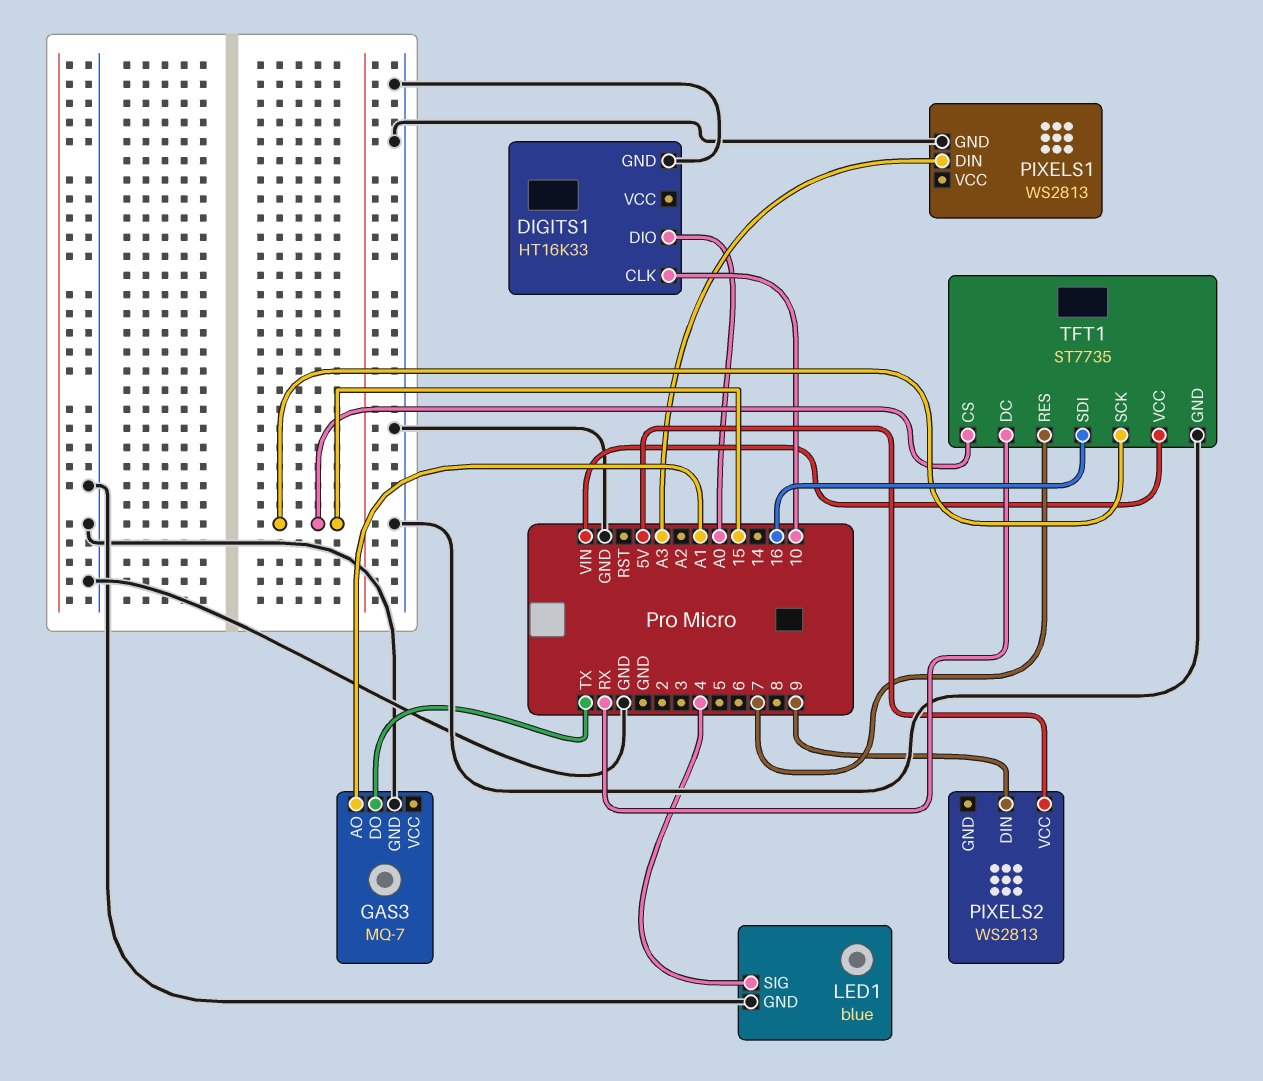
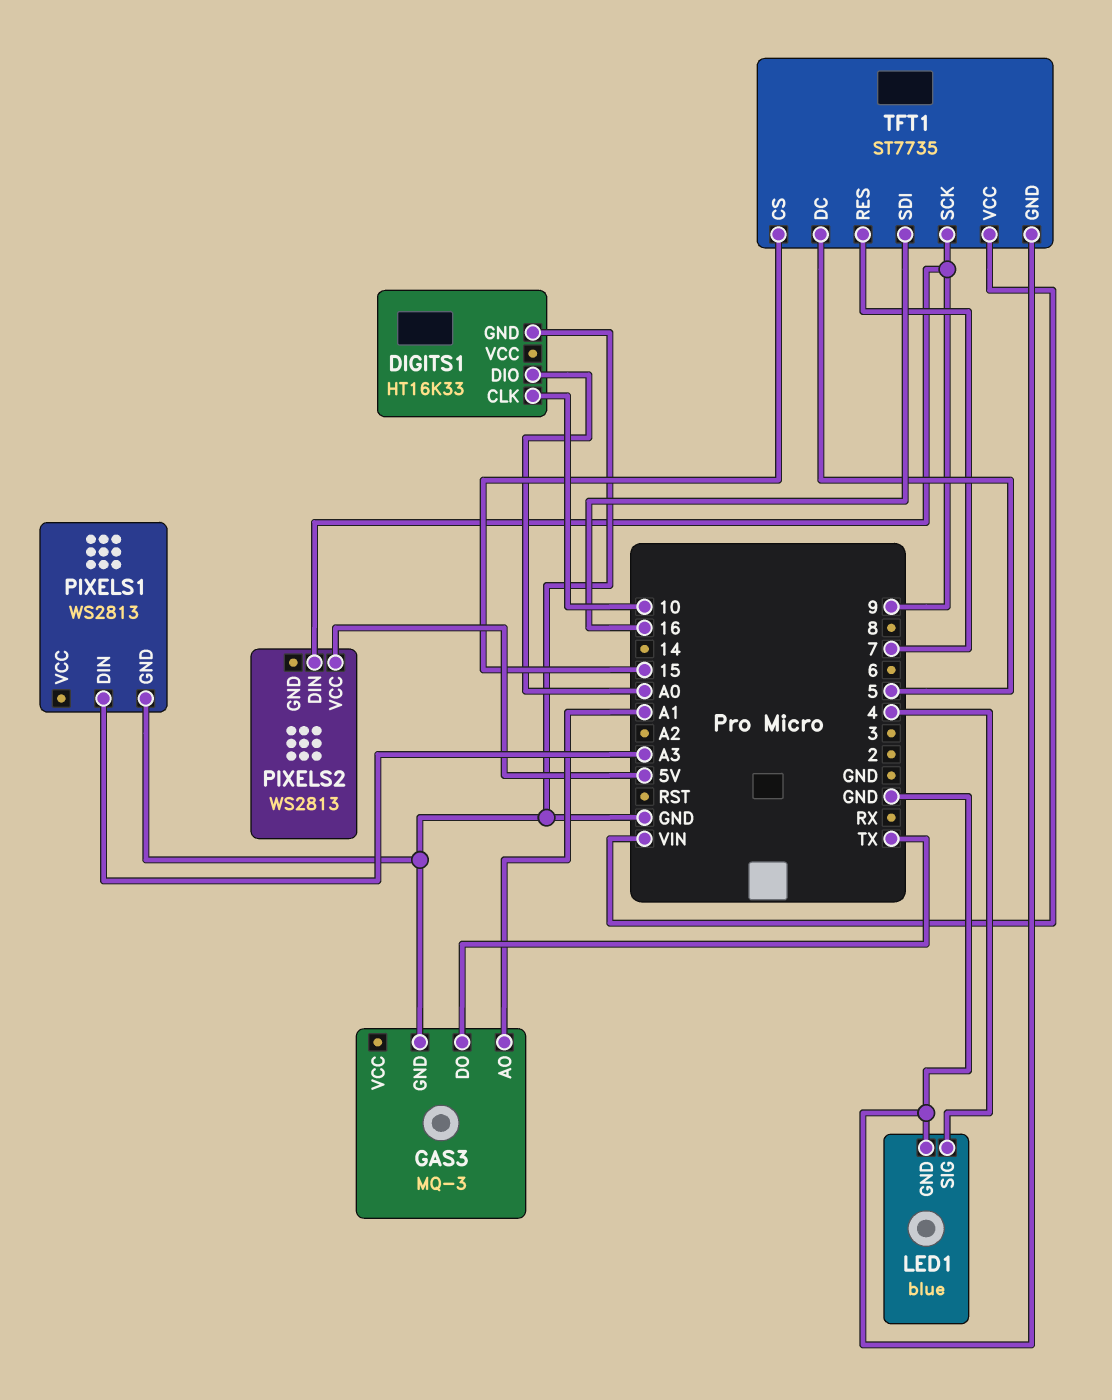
GAS3: MQ-7 -> MQ-3
TFT1 pin DC: RX -> 5
TFT1 pin SCK: 15 -> 9

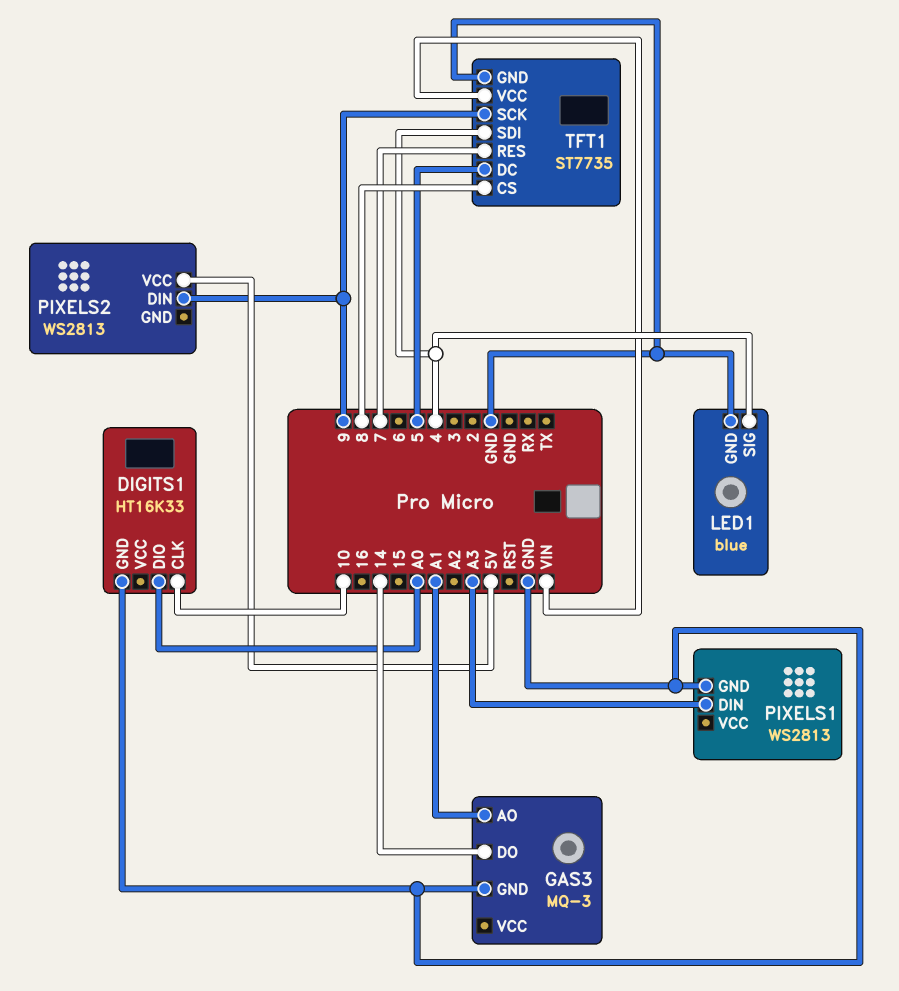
GAS3 pin DO: TX -> 14
TFT1 pin CS: 15 -> 8
TFT1 pin SDI: 16 -> 4

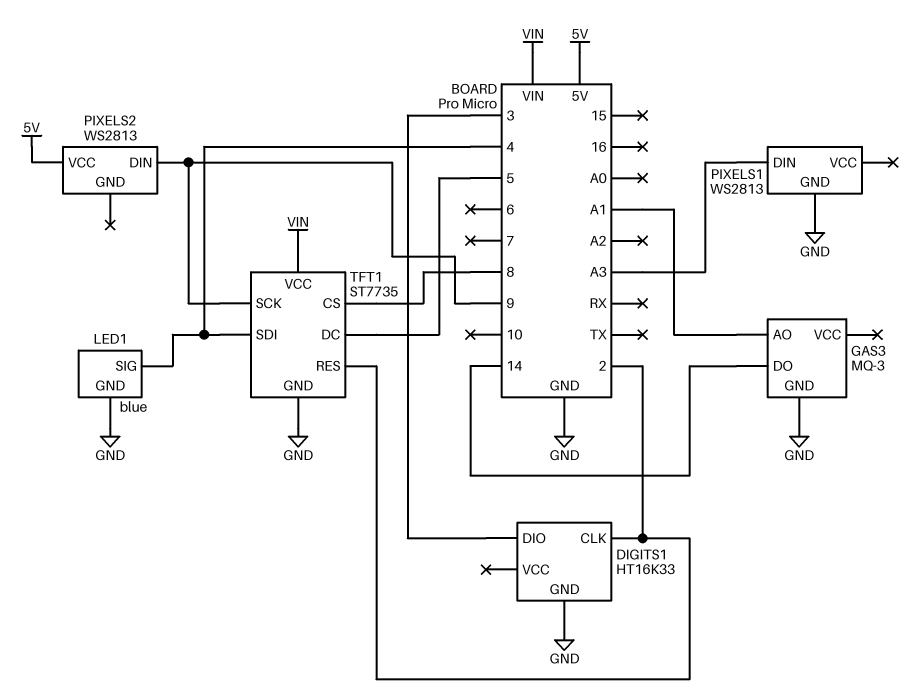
DIGITS1 pin CLK: 10 -> 2
DIGITS1 pin DIO: A0 -> 3
TFT1 pin RES: 7 -> 2

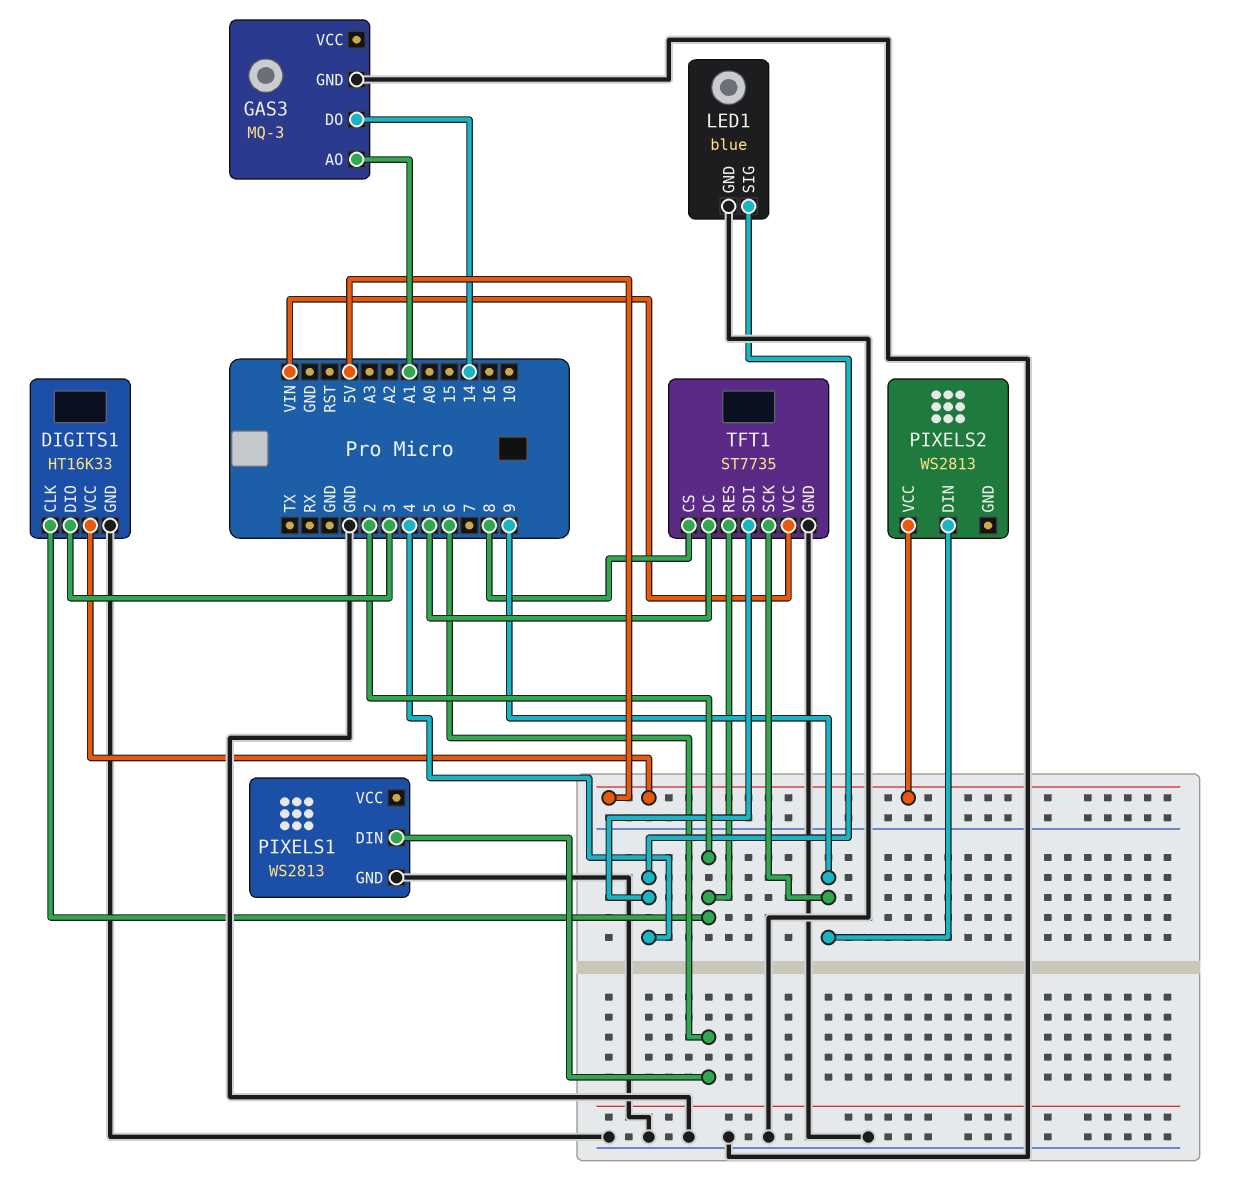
DIGITS1 pin VCC: none -> 5V
PIXELS1 pin DIN: A3 -> 6

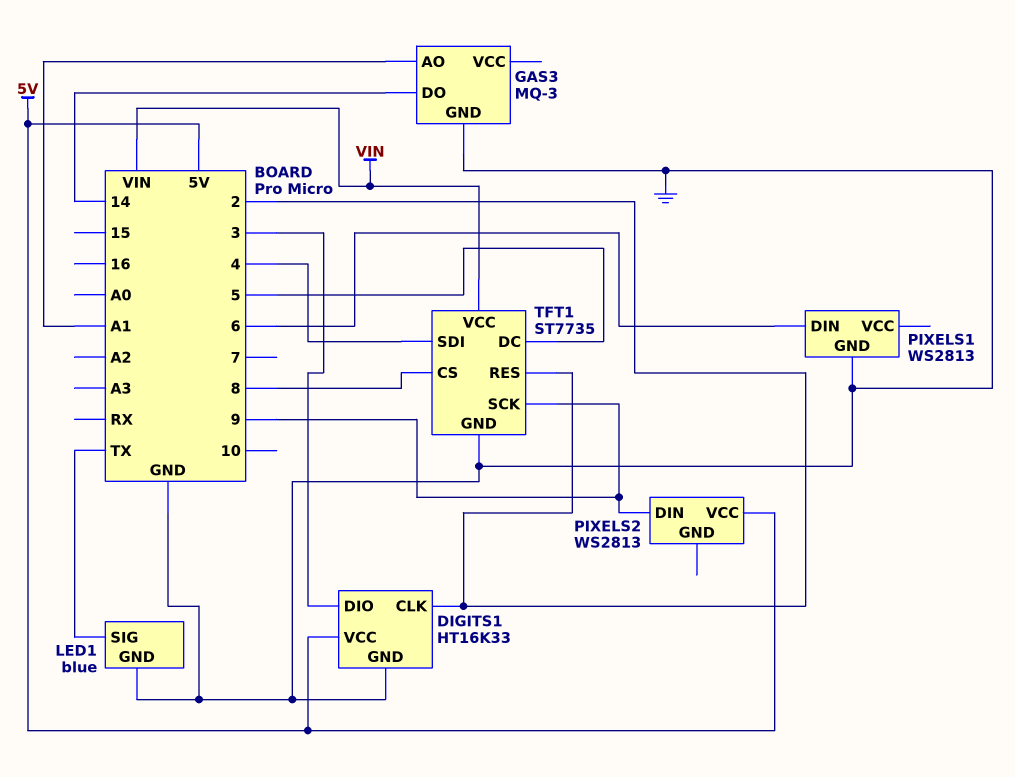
LED1 pin SIG: 4 -> TX

